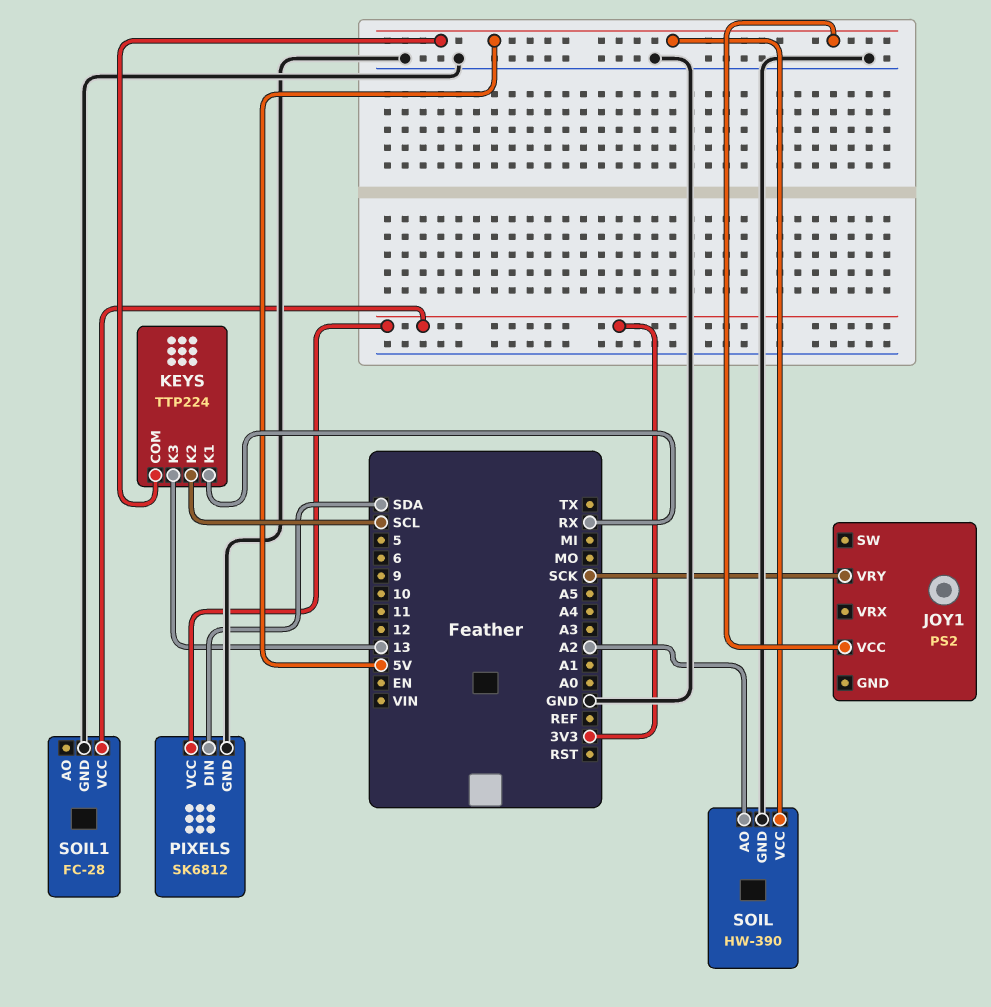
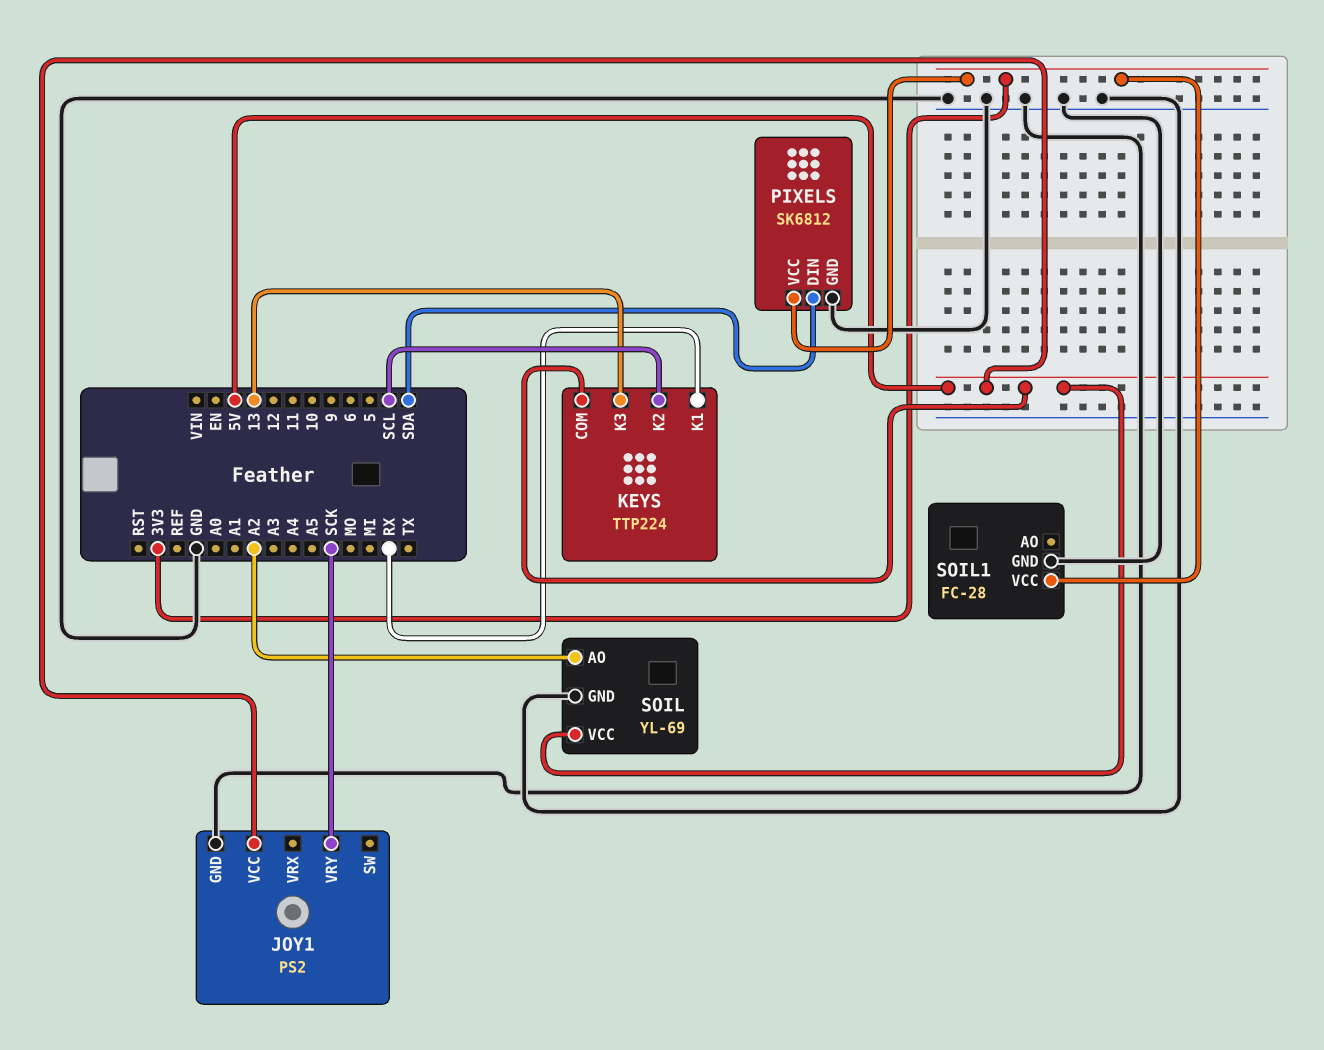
JOY1 pin GND: none -> GND
SOIL: HW-390 -> YL-69

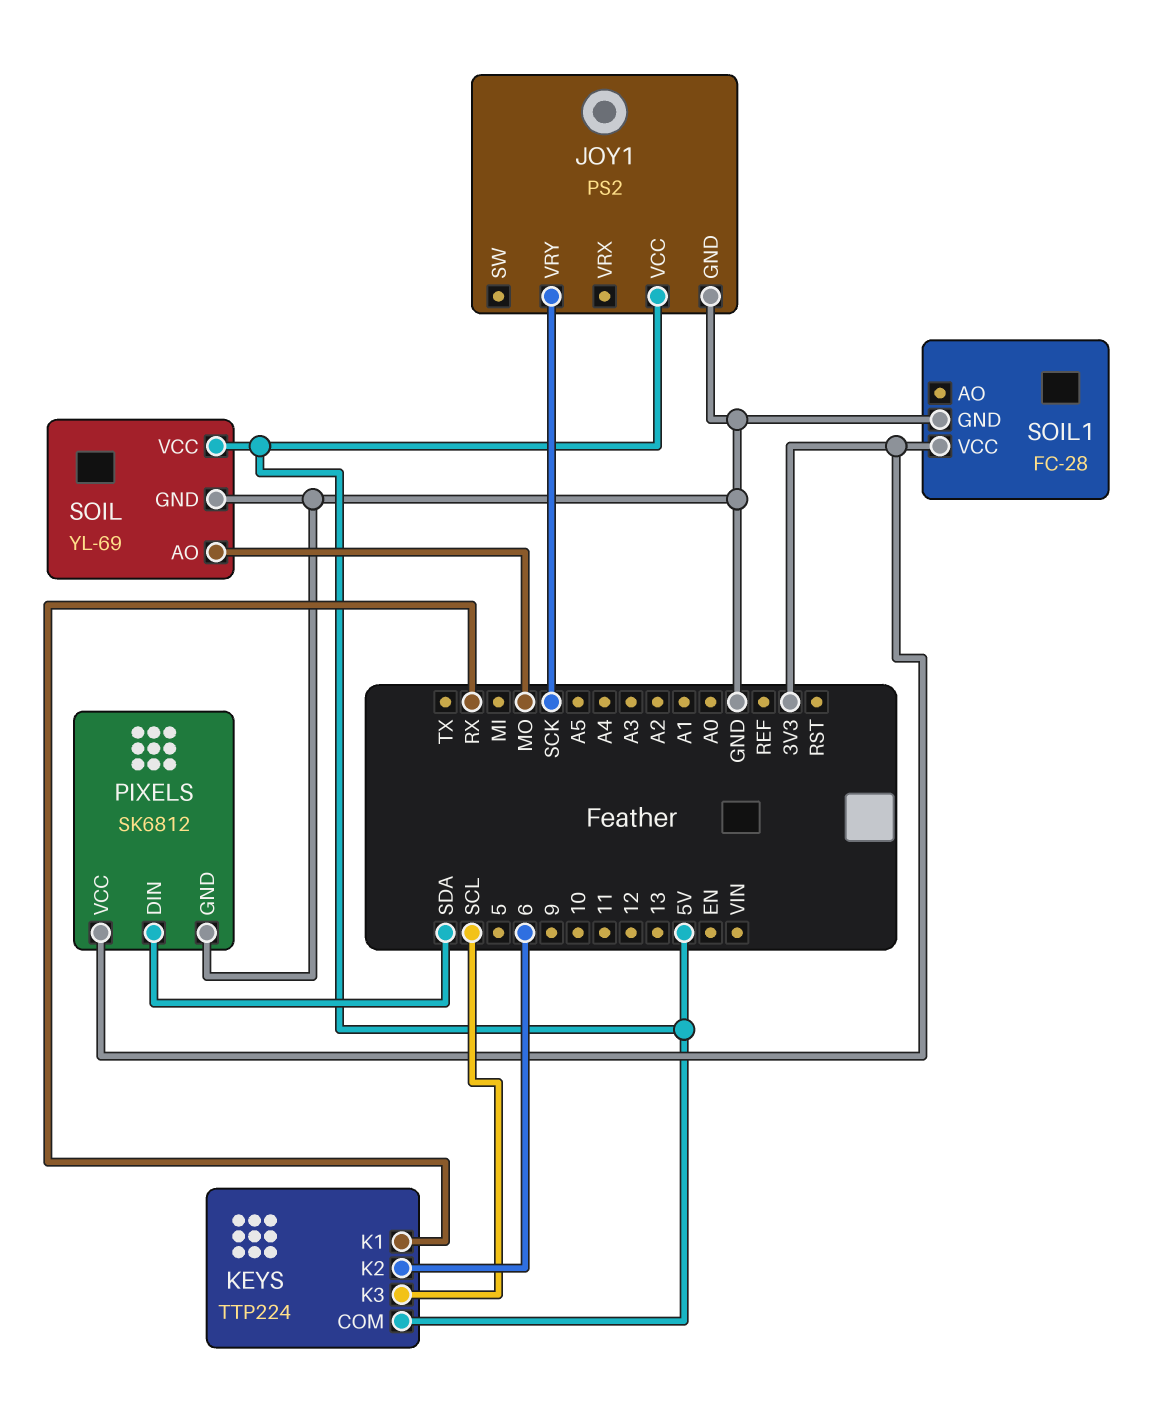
KEYS pin K2: SCL -> 6
KEYS pin K3: 13 -> SCL
SOIL pin AO: A2 -> MO

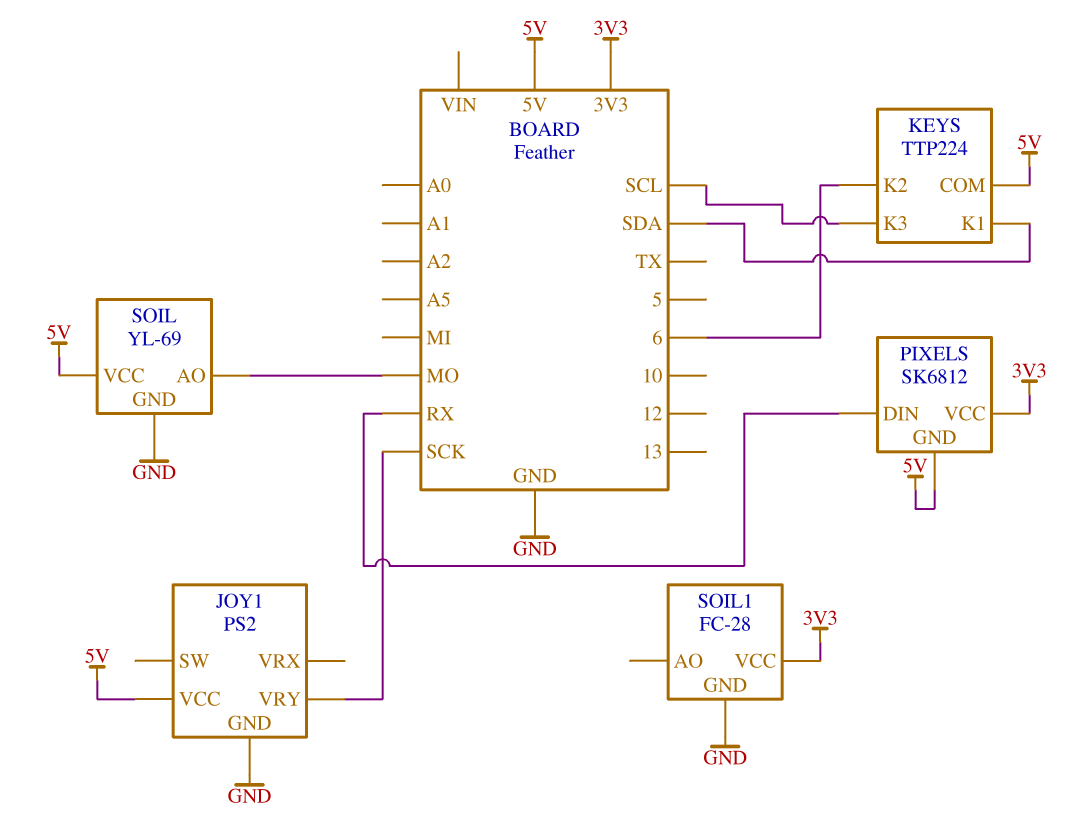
KEYS pin K1: RX -> SDA
PIXELS pin DIN: SDA -> RX
PIXELS pin GND: GND -> 5V

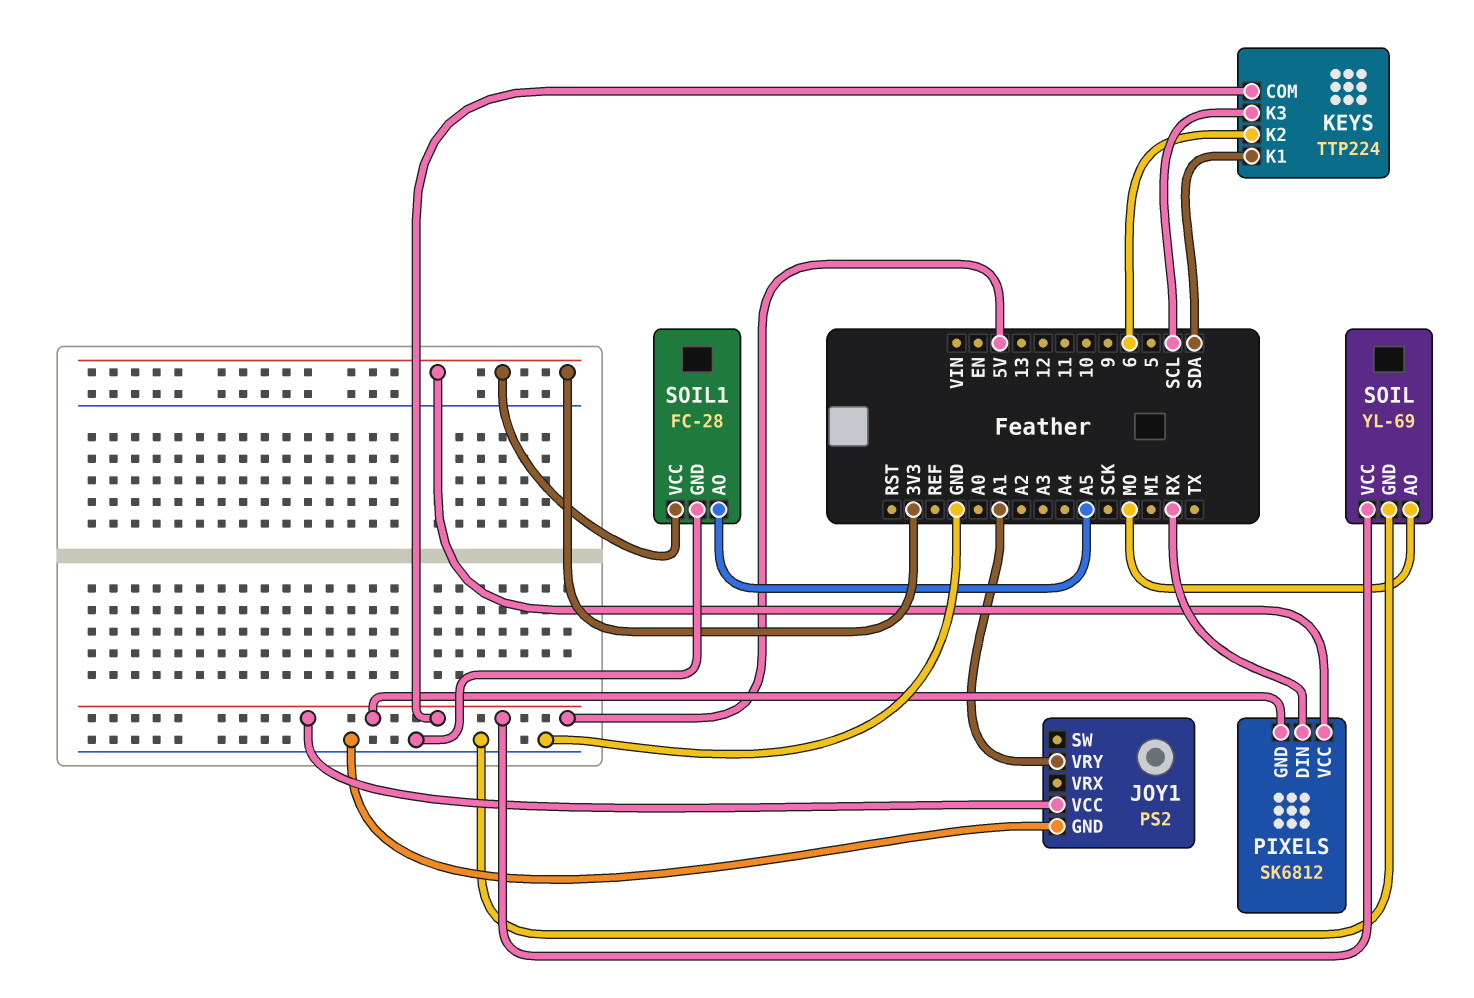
JOY1 pin VRY: SCK -> A1
SOIL1 pin AO: none -> A5

